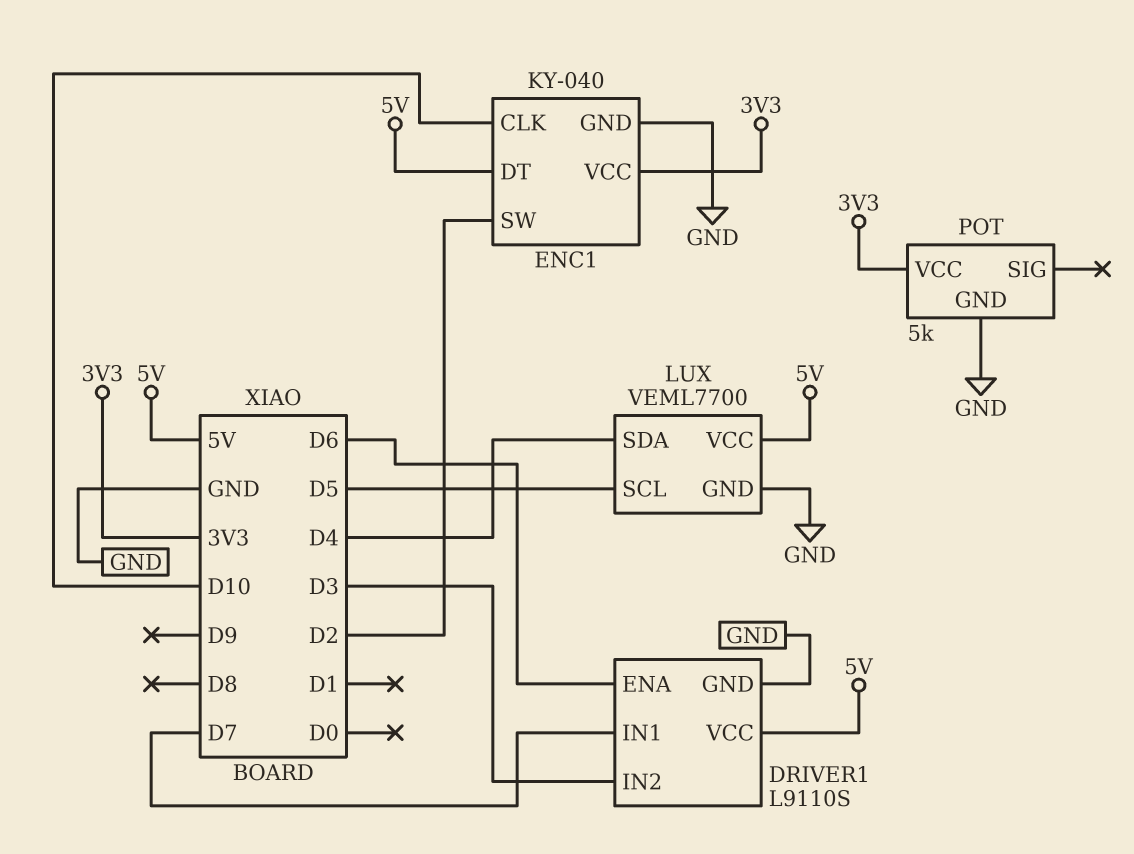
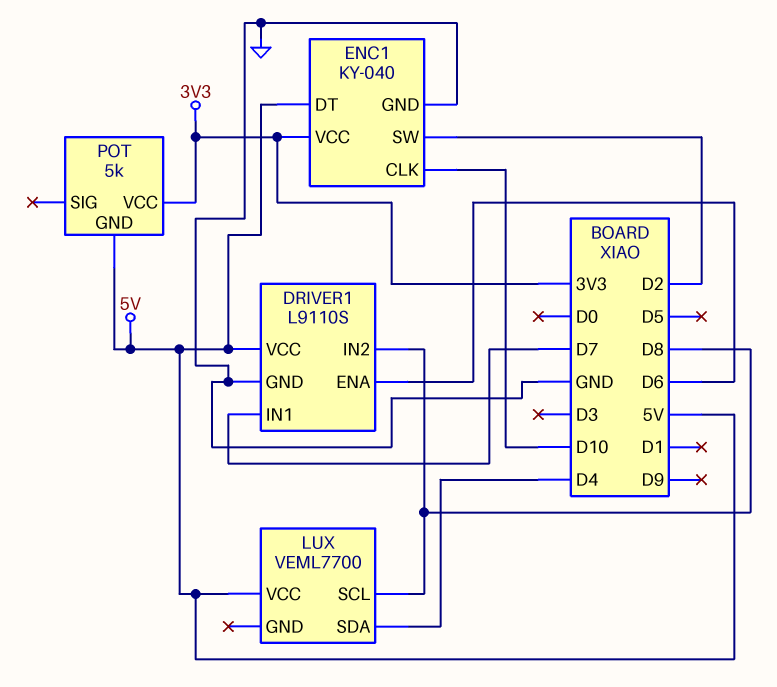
DRIVER1 pin IN2: D3 -> D8
LUX pin GND: GND -> none
LUX pin SCL: D5 -> D8
POT pin GND: GND -> 5V

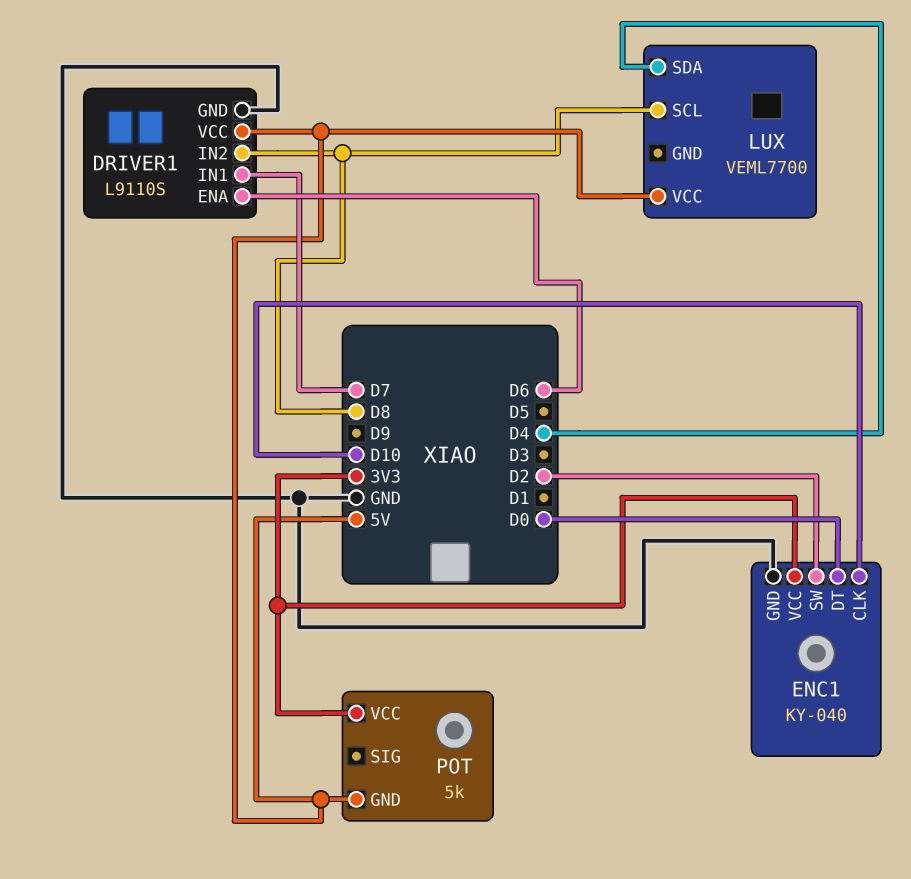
ENC1 pin DT: 5V -> D0

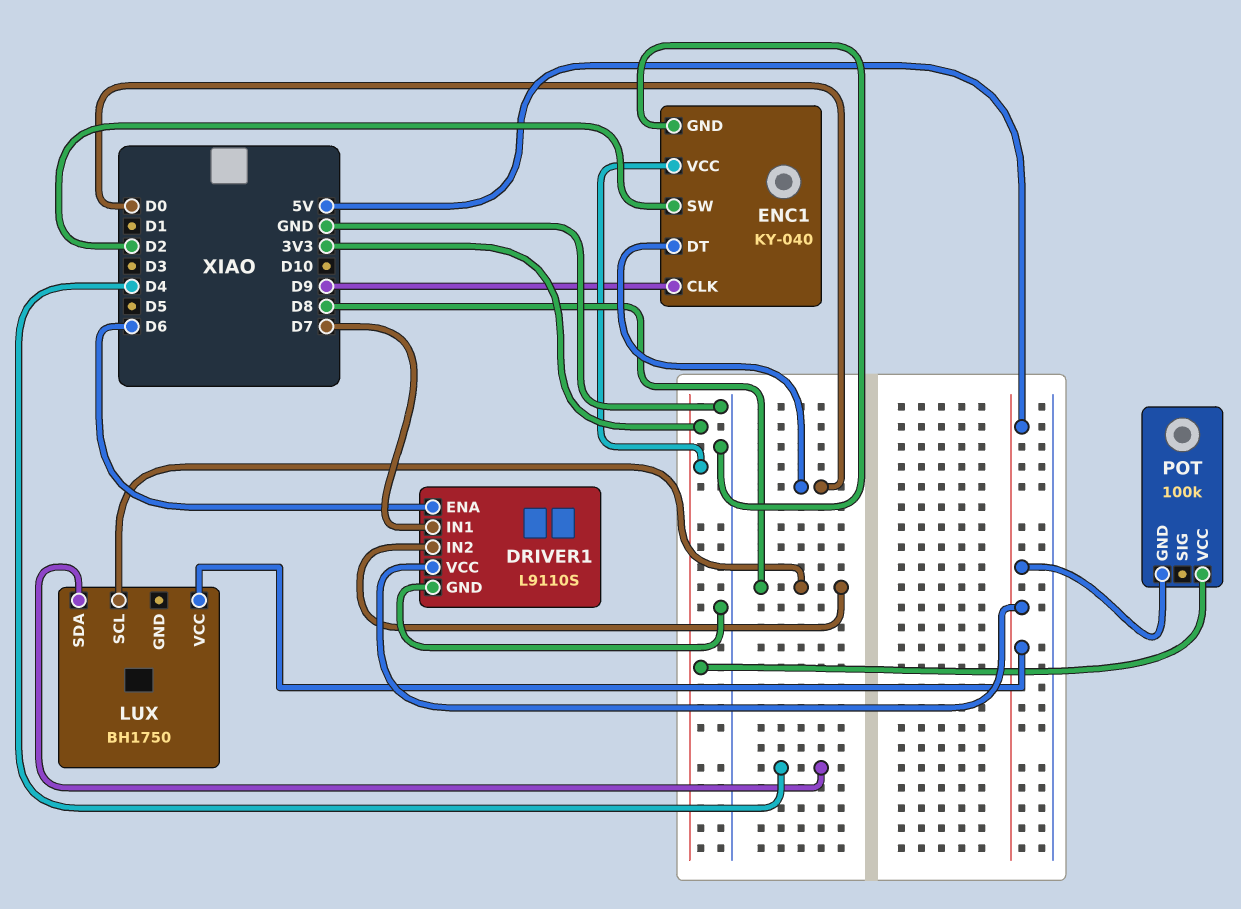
ENC1 pin CLK: D10 -> D9
LUX: VEML7700 -> BH1750
POT: 5k -> 100k

